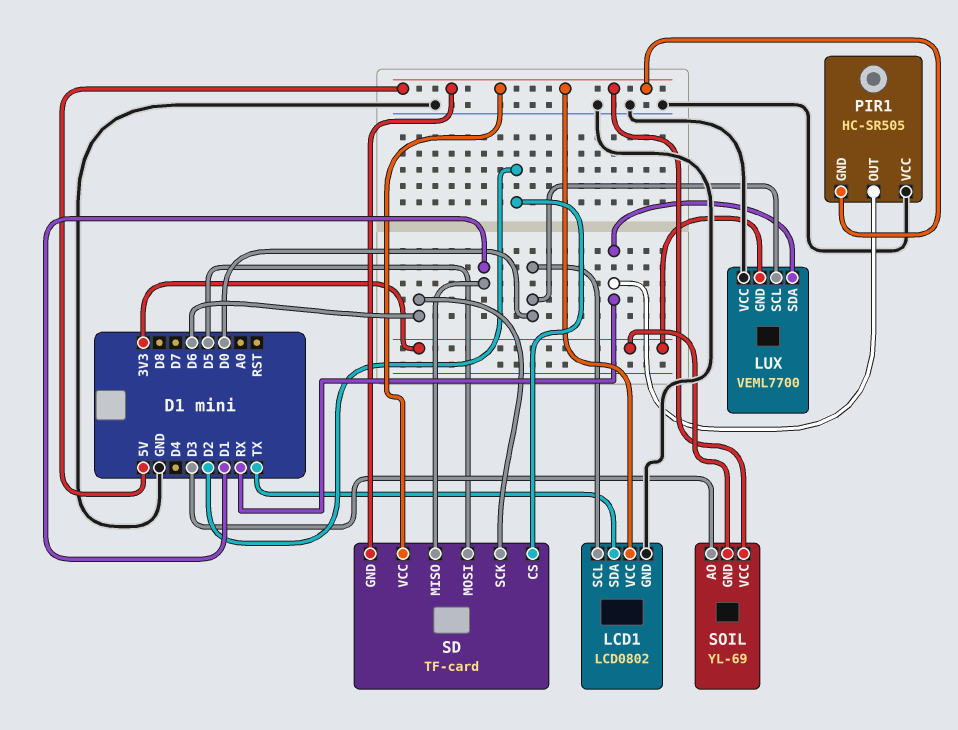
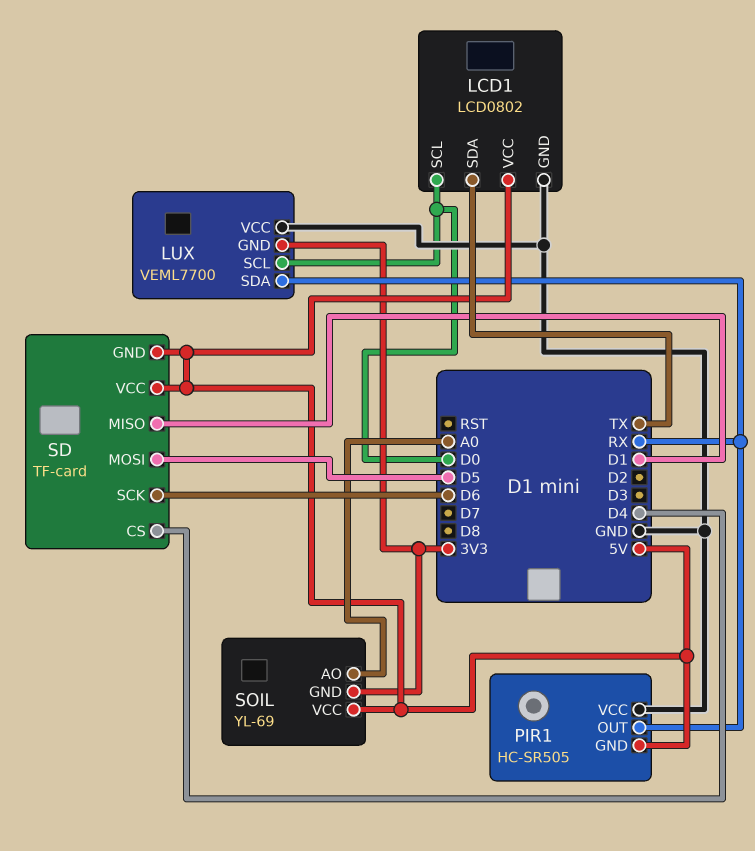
SD pin CS: D2 -> D4
SOIL pin AO: D3 -> A0

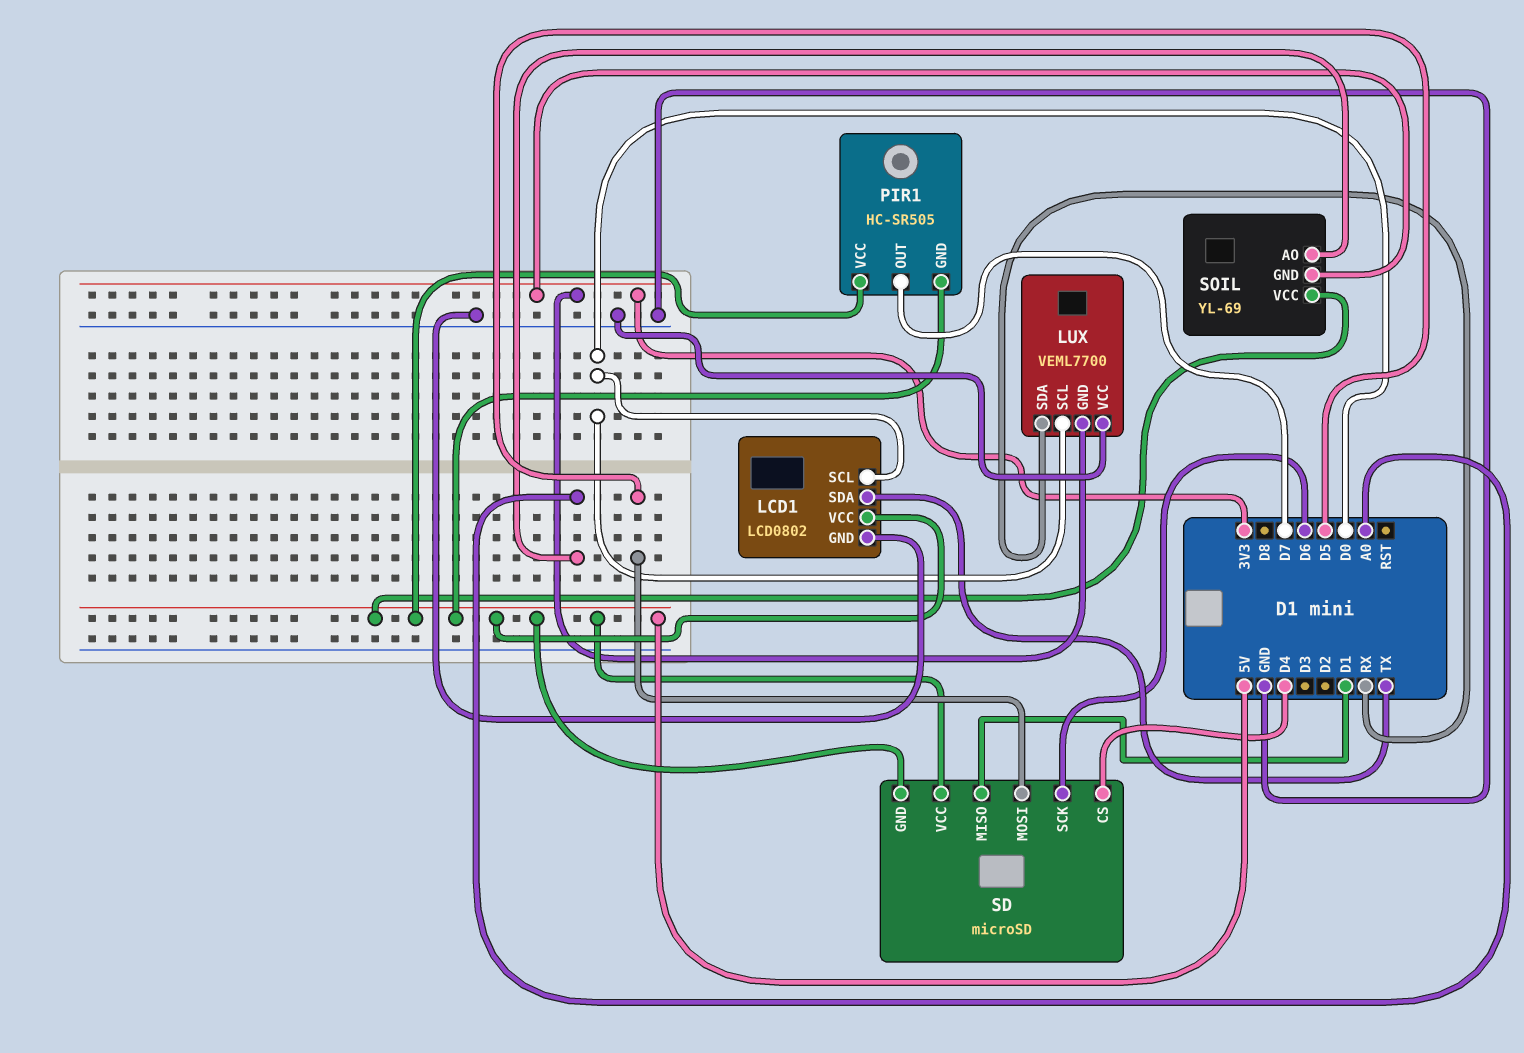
PIR1 pin OUT: RX -> D7
PIR1 pin VCC: GND -> 5V
SD: TF-card -> microSD

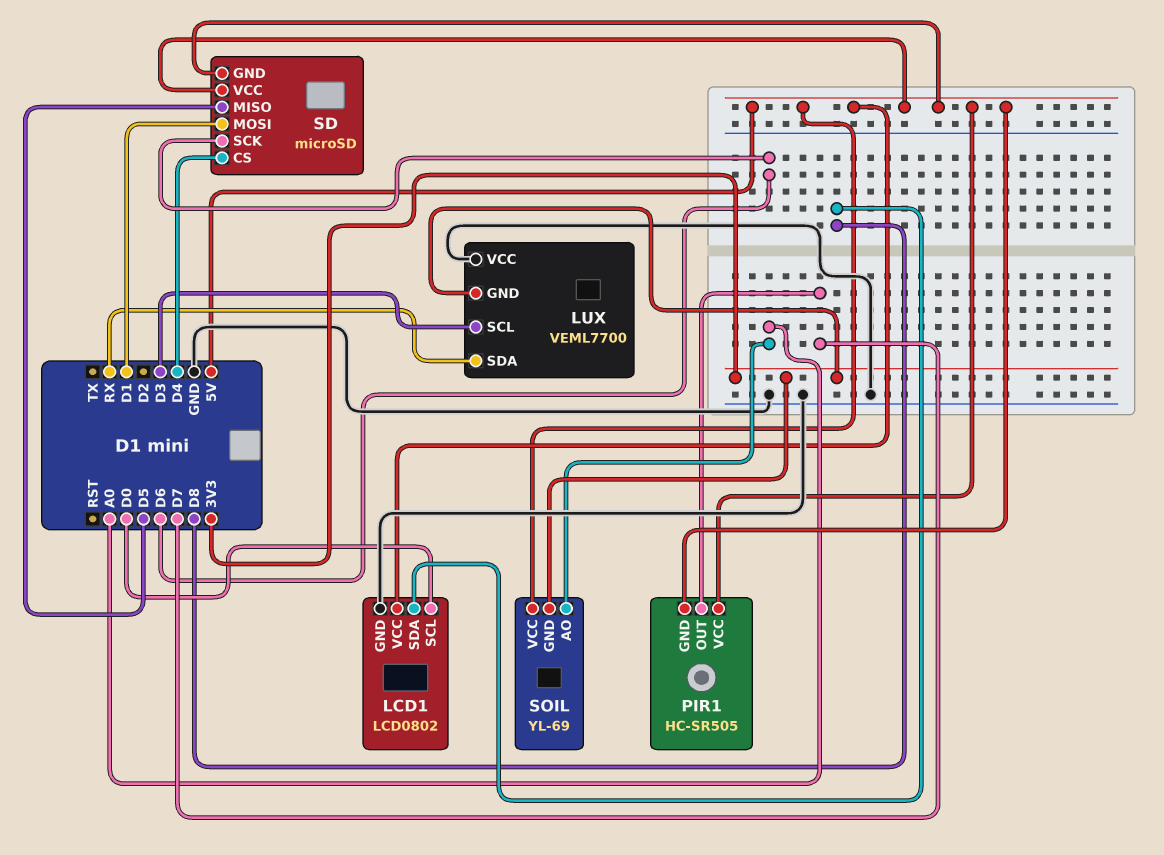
LCD1 pin SDA: TX -> D8
LUX pin SCL: D0 -> D3
SD pin MISO: D1 -> D5
SD pin MOSI: D5 -> D1

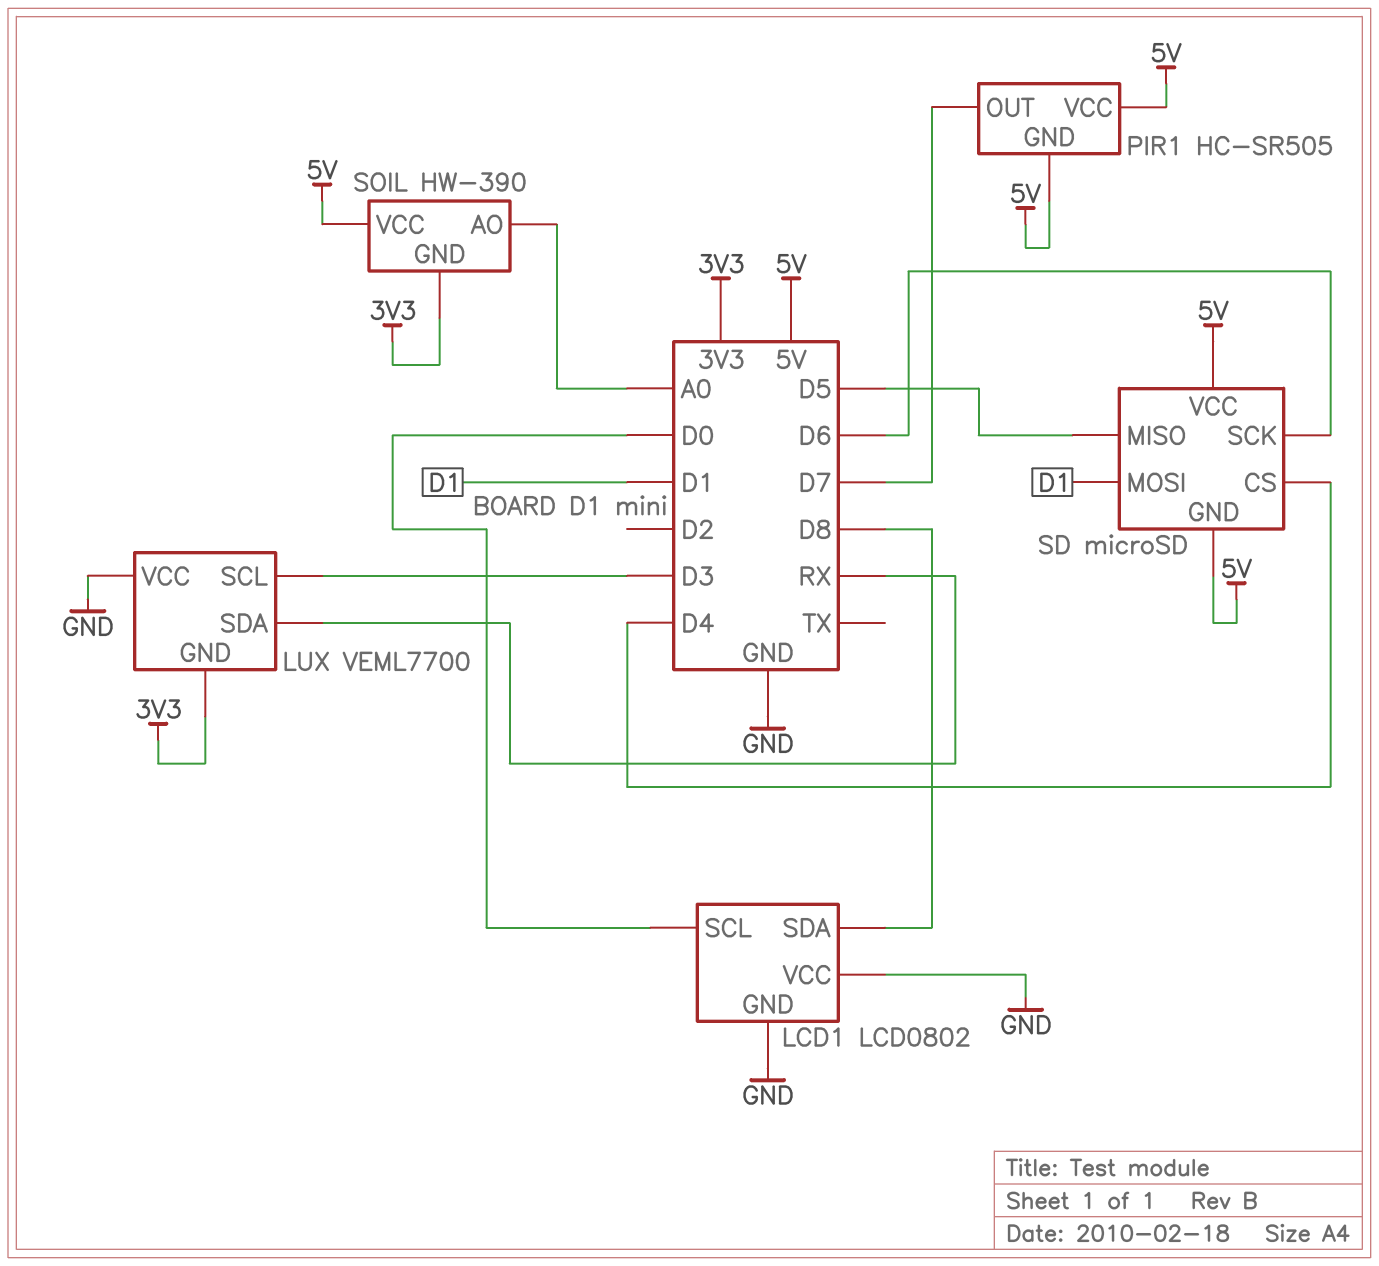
LCD1 pin VCC: 5V -> GND
SOIL: YL-69 -> HW-390

